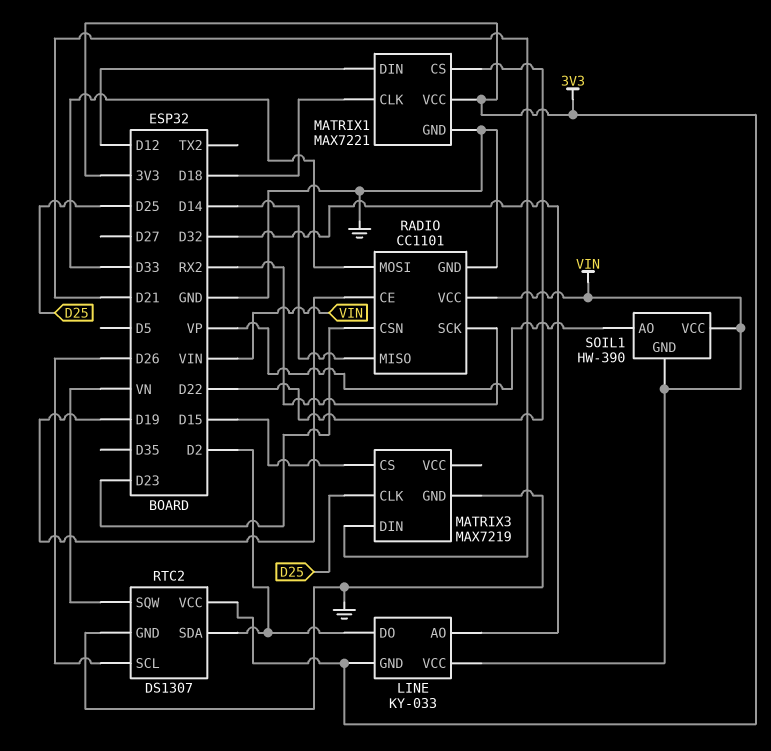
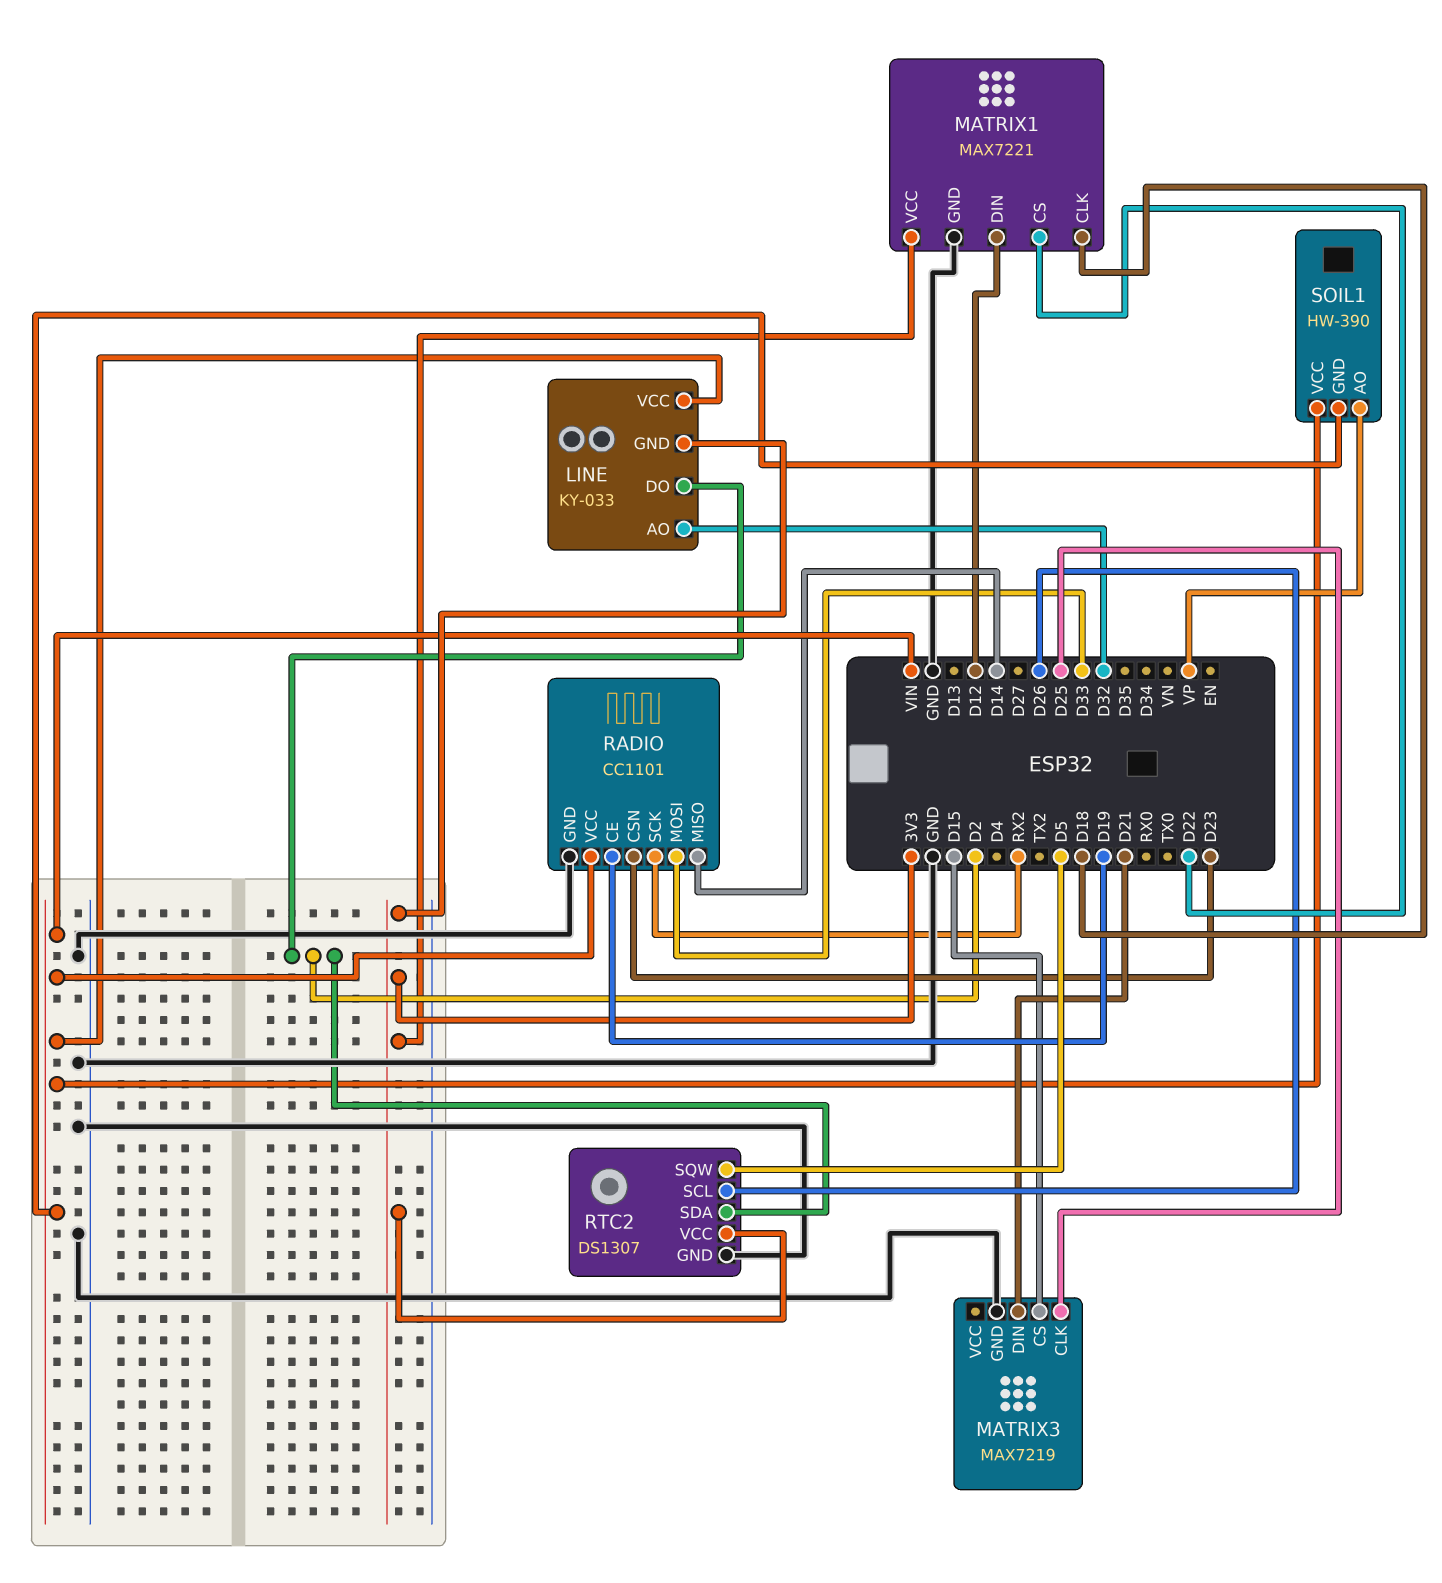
RTC2 pin SQW: VN -> D5

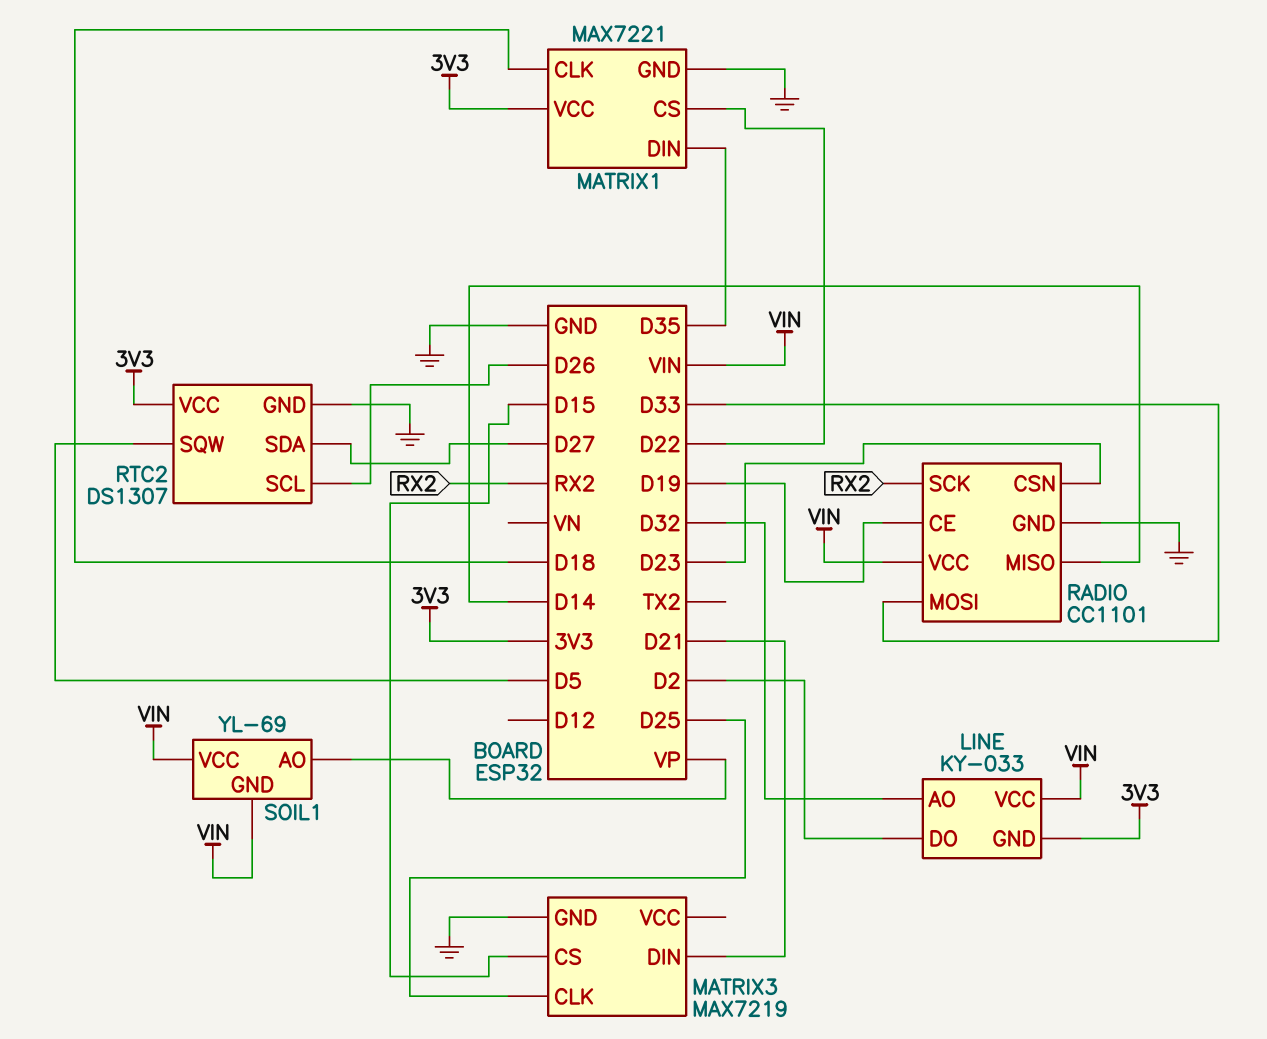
MATRIX1 pin DIN: D12 -> D35
RTC2 pin SDA: D2 -> D27
SOIL1: HW-390 -> YL-69

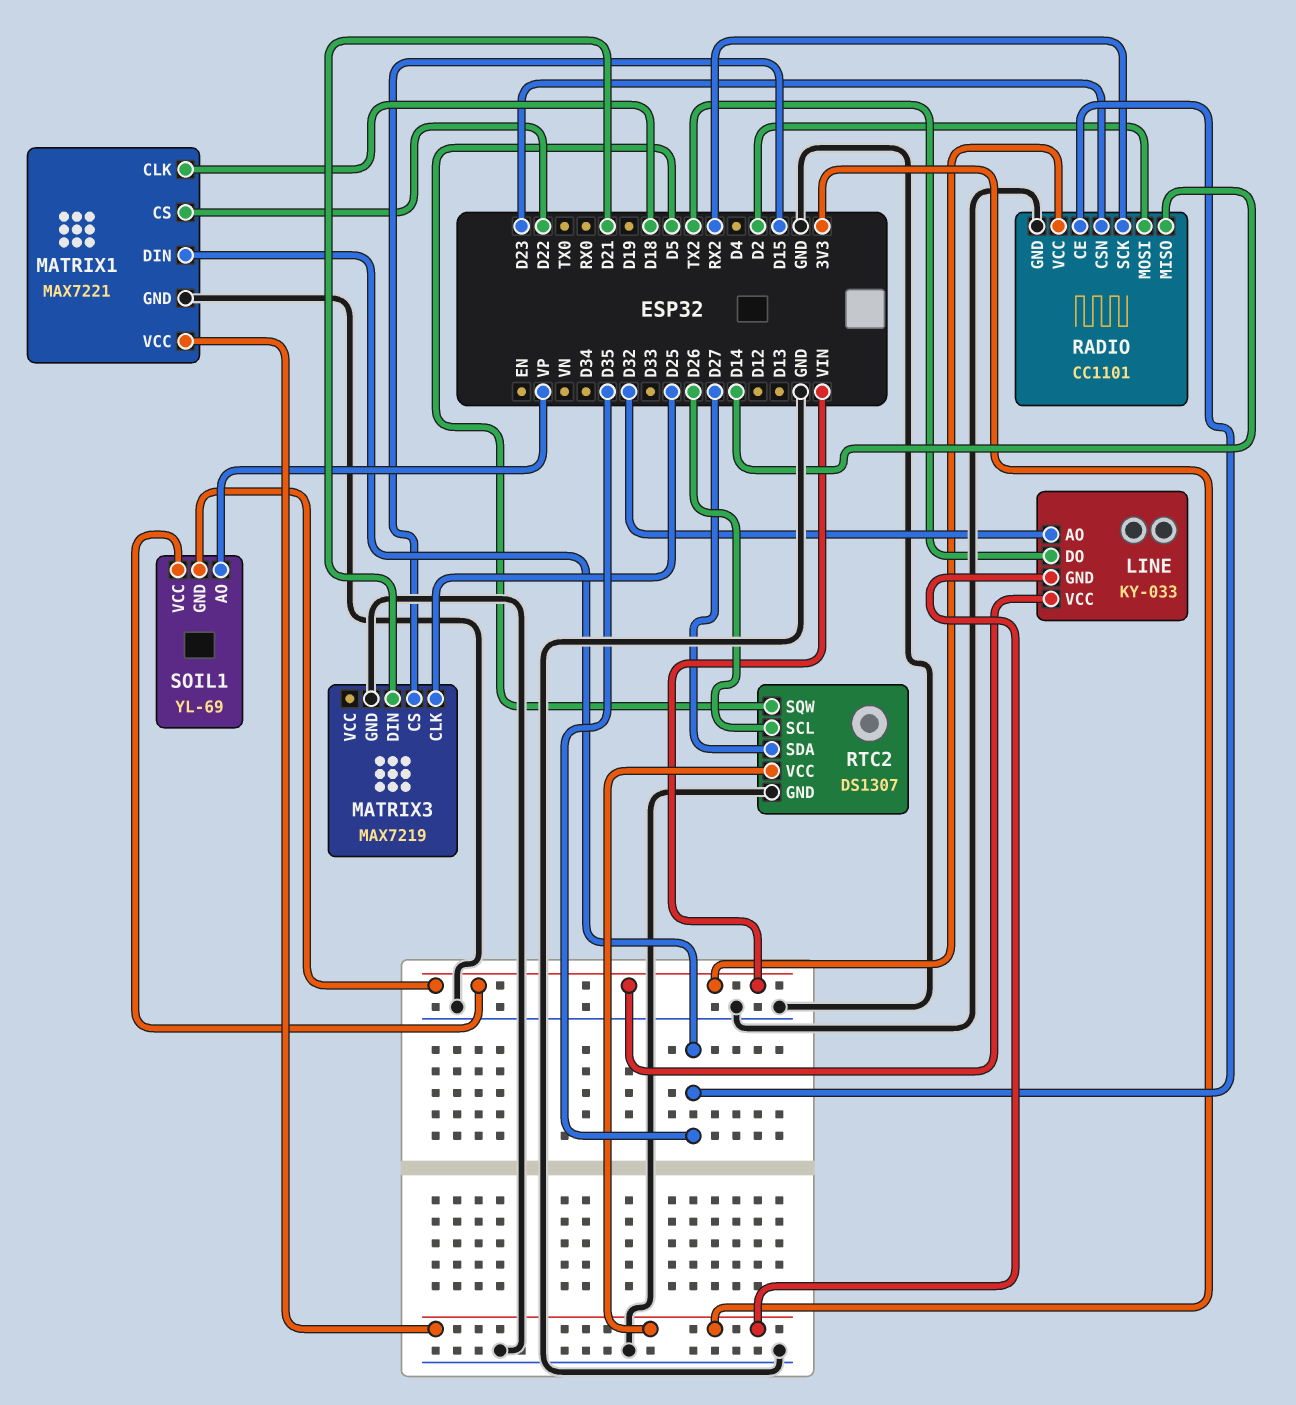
LINE pin DO: D2 -> TX2
RADIO pin CE: D19 -> D35
RADIO pin MOSI: D33 -> D2

